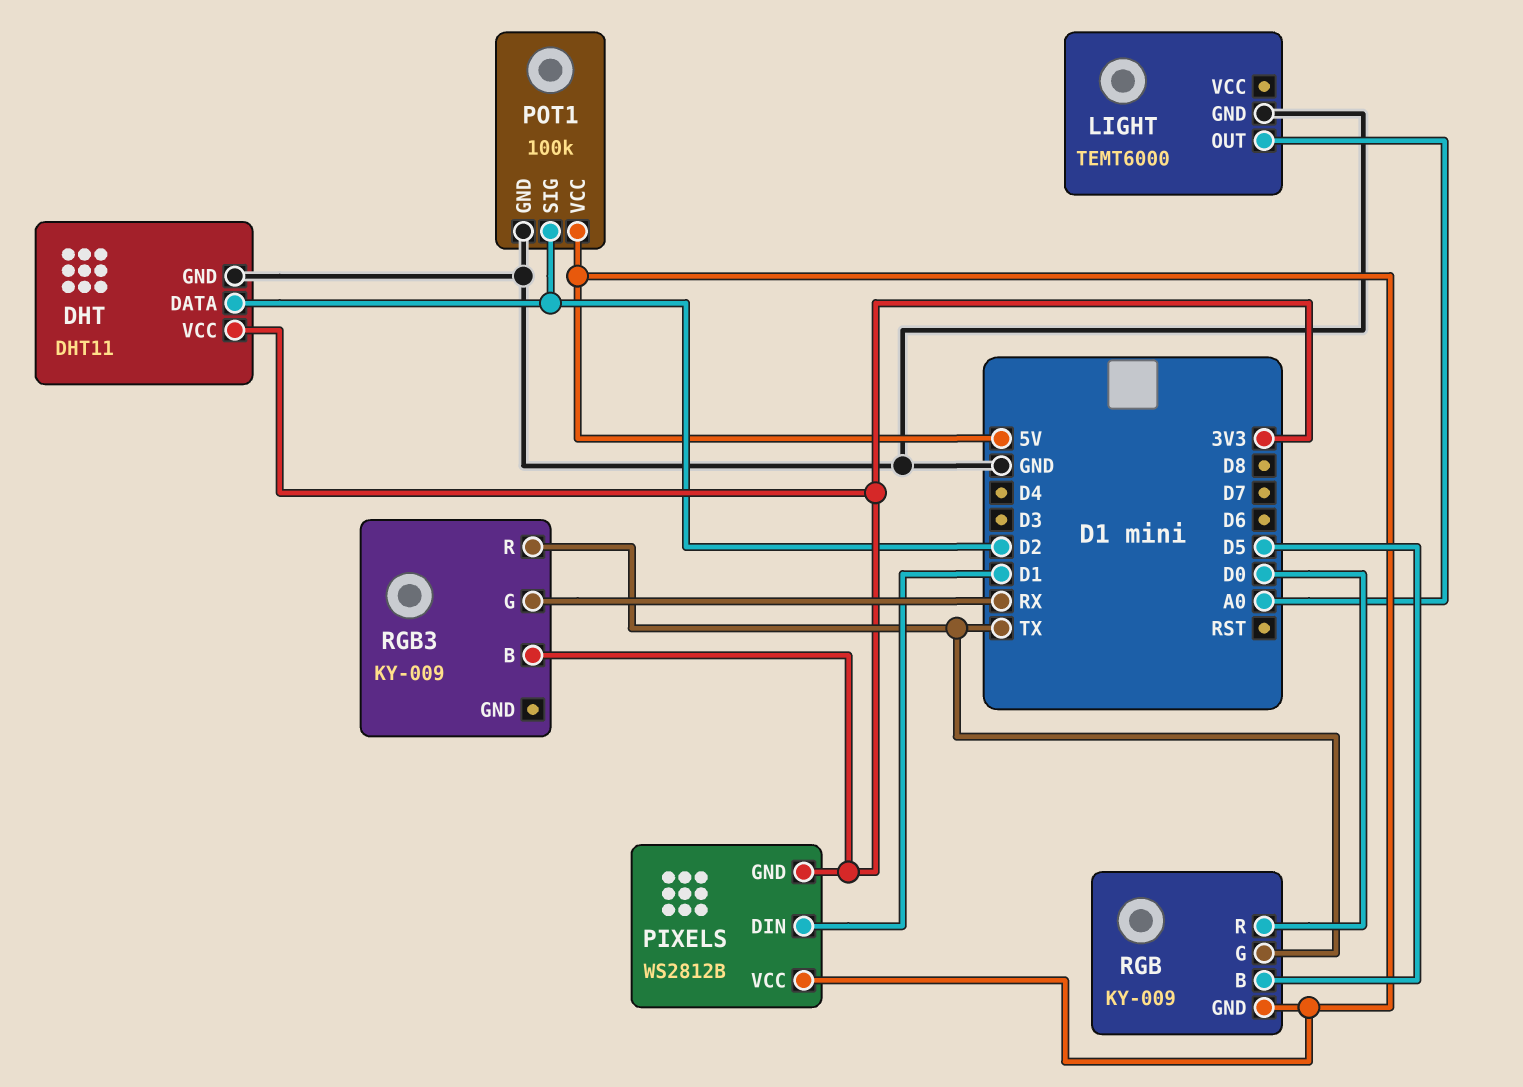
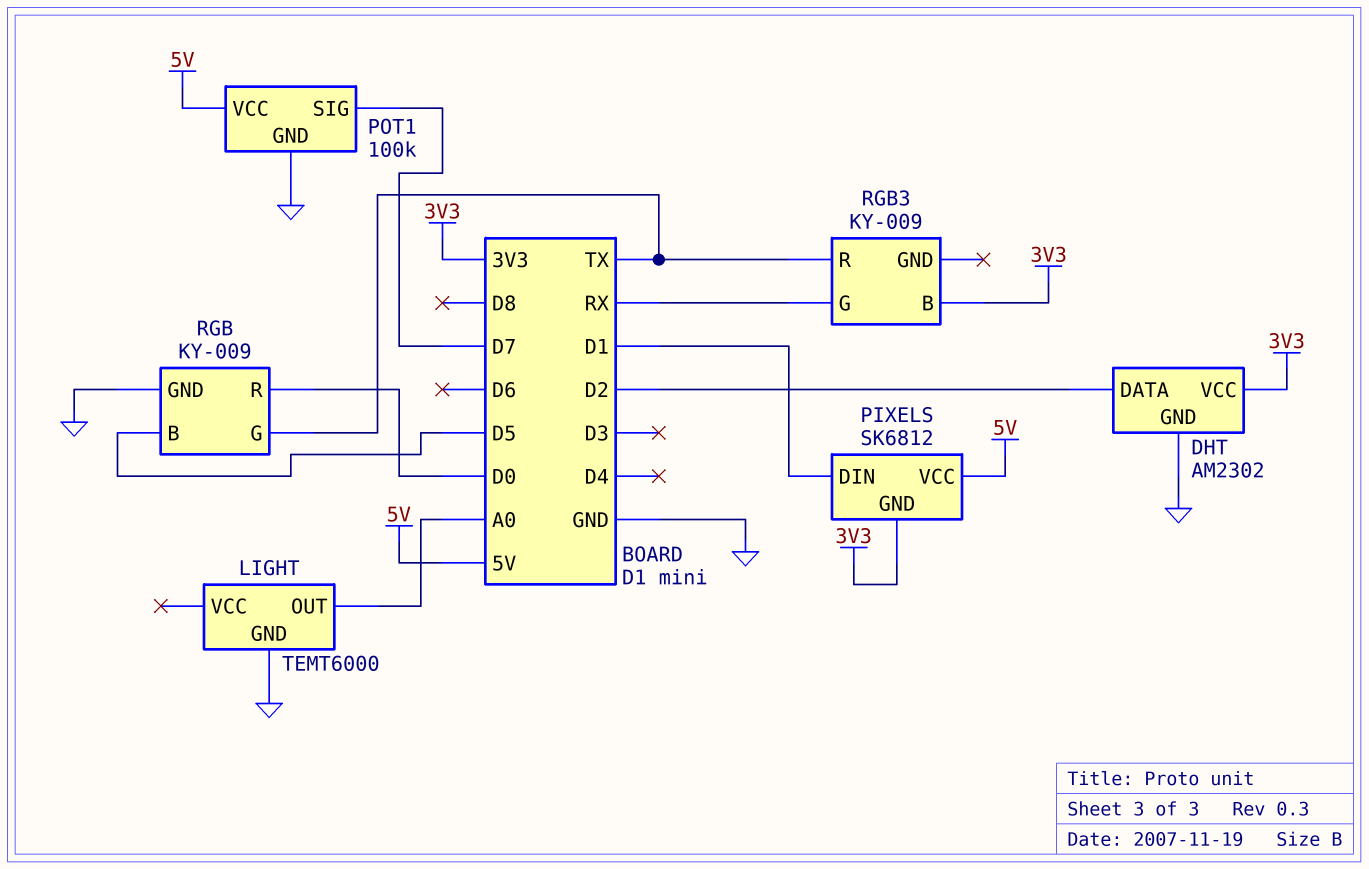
DHT: DHT11 -> AM2302
PIXELS: WS2812B -> SK6812
POT1 pin SIG: D2 -> D7
RGB pin GND: 5V -> GND

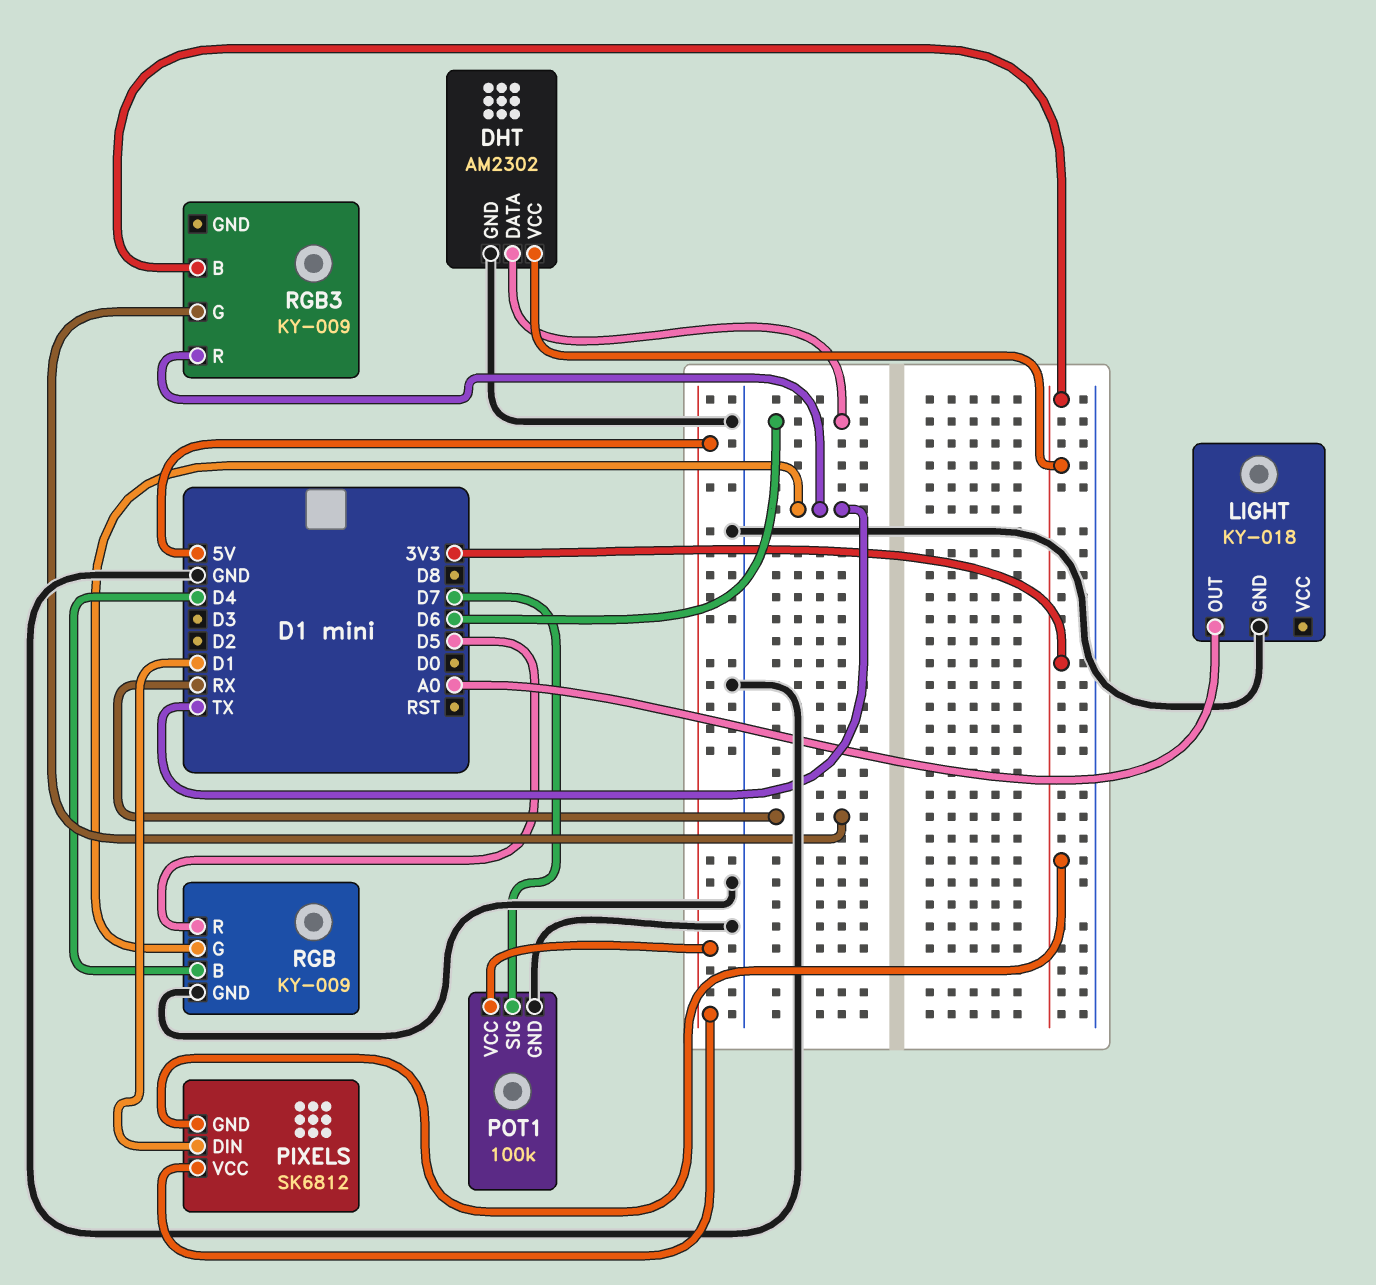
DHT pin DATA: D2 -> D6
LIGHT: TEMT6000 -> KY-018
RGB pin B: D5 -> D4
RGB pin R: D0 -> D5

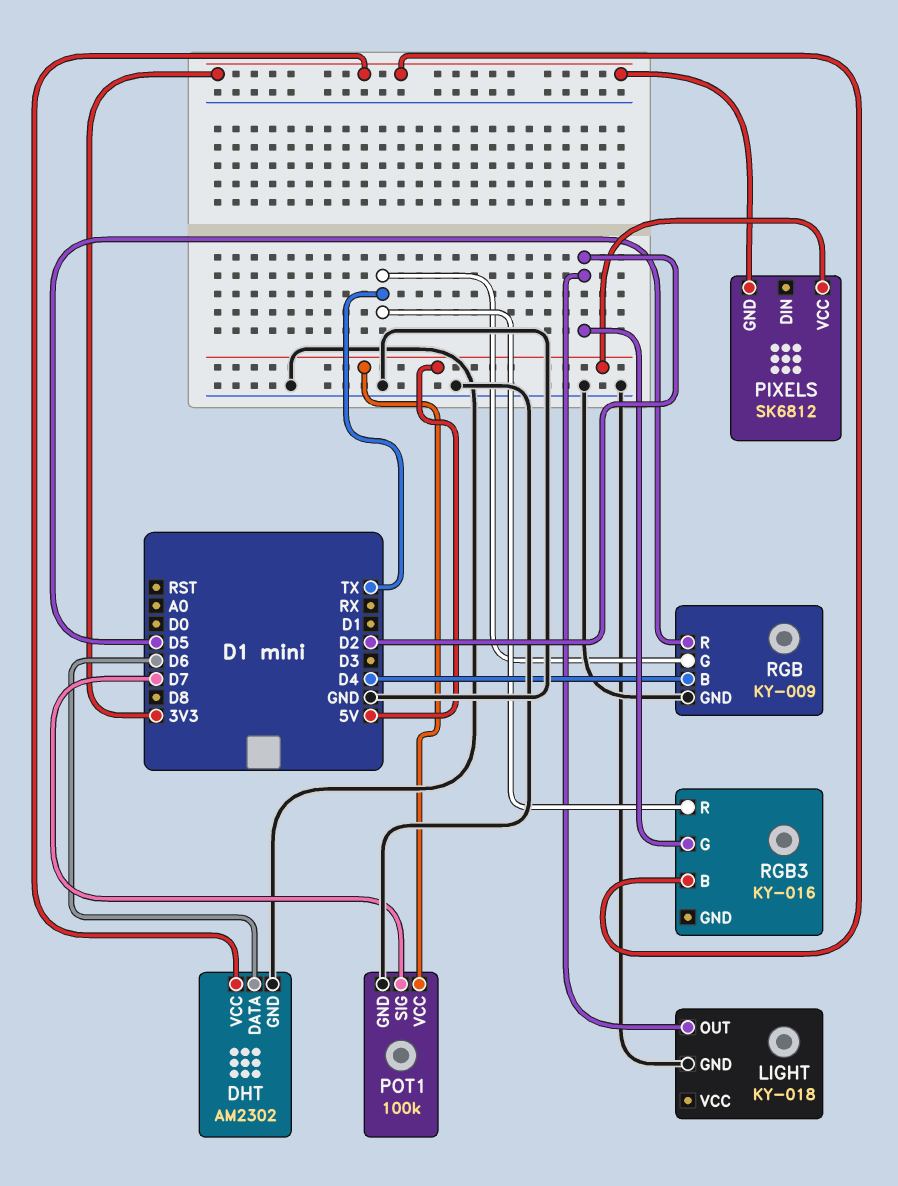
LIGHT pin OUT: A0 -> D2
PIXELS pin DIN: D1 -> none
RGB3: KY-009 -> KY-016
RGB3 pin G: RX -> D2

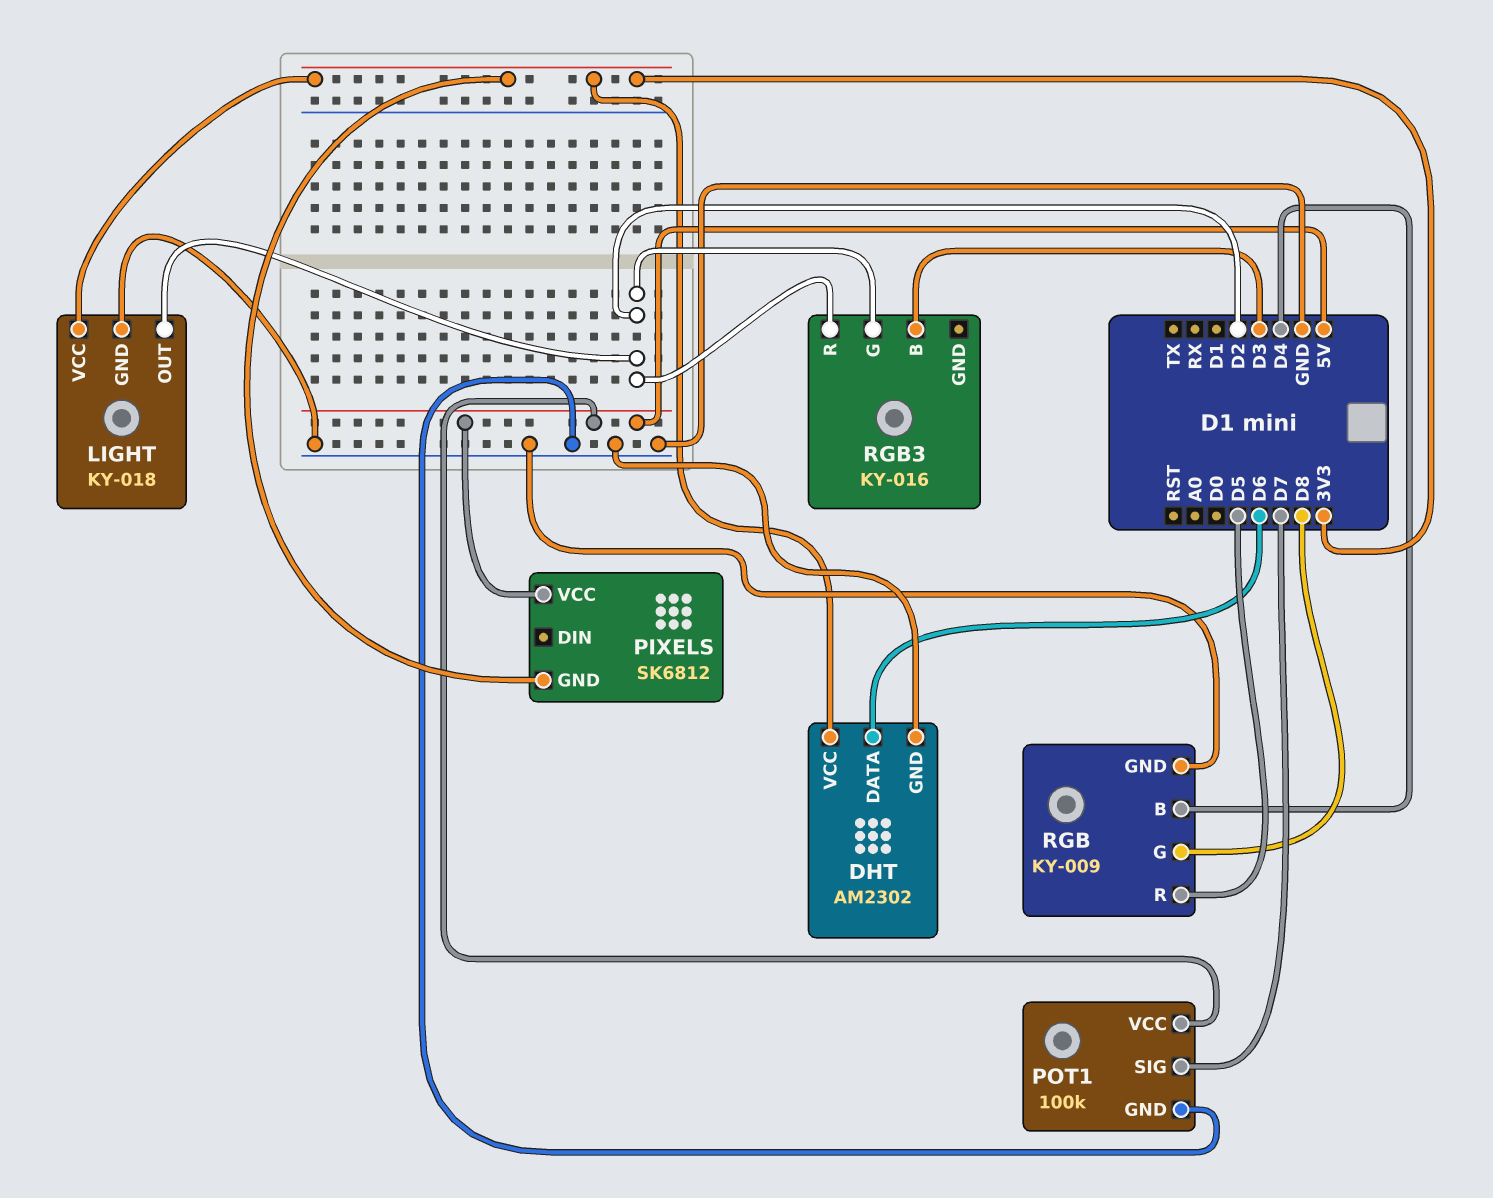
LIGHT pin VCC: none -> 3V3
RGB pin G: TX -> D8
RGB3 pin B: 3V3 -> D3
RGB3 pin R: TX -> D2

